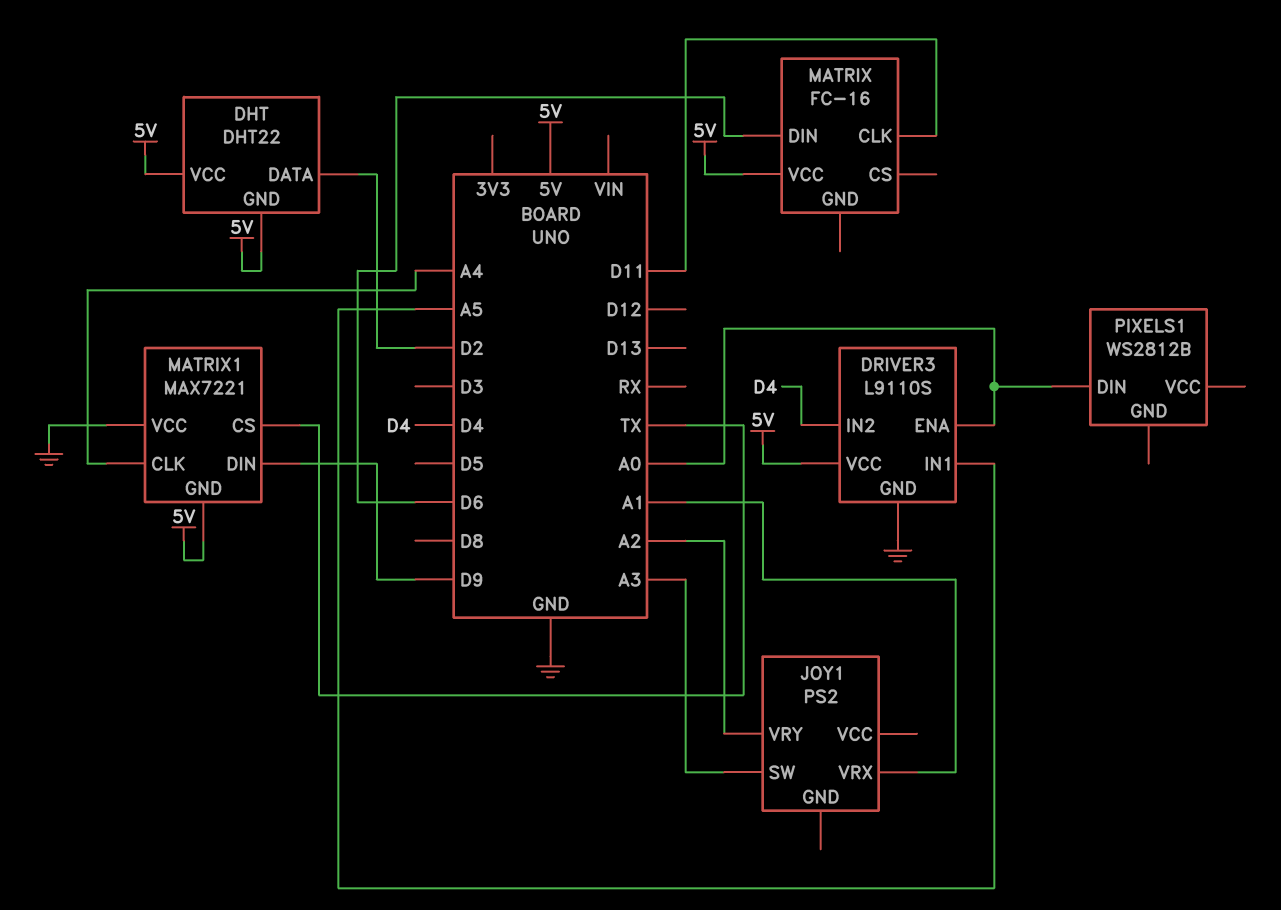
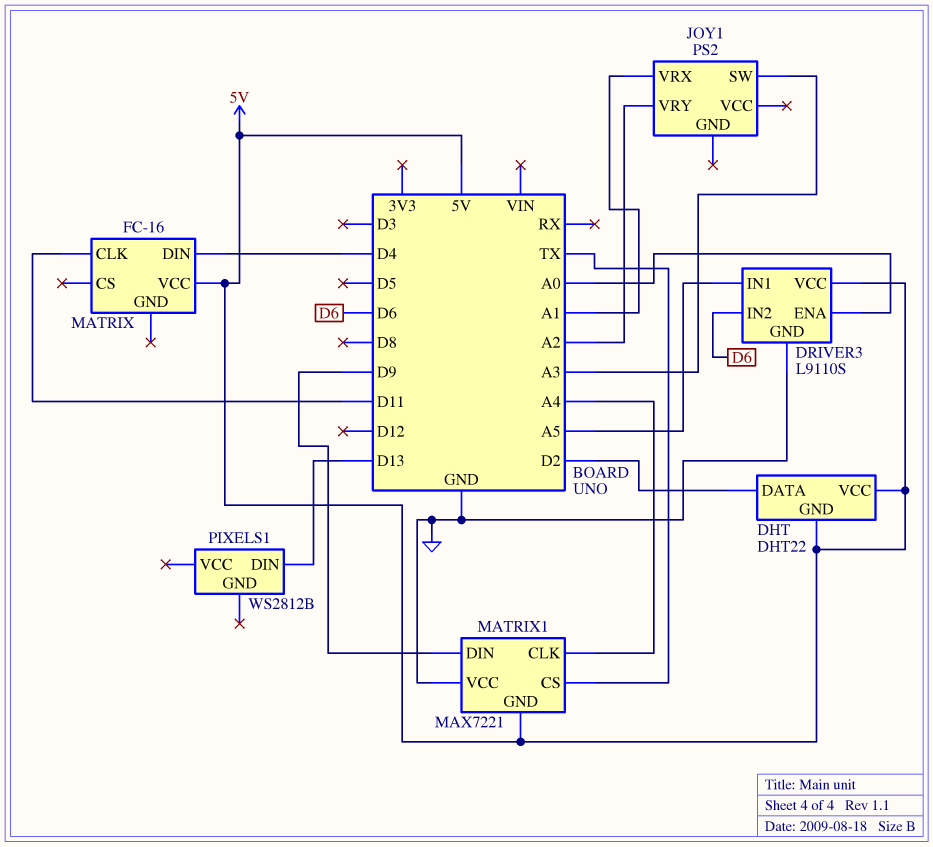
DRIVER3 pin IN2: D4 -> D6
MATRIX pin DIN: D6 -> D4
PIXELS1 pin DIN: A0 -> D13

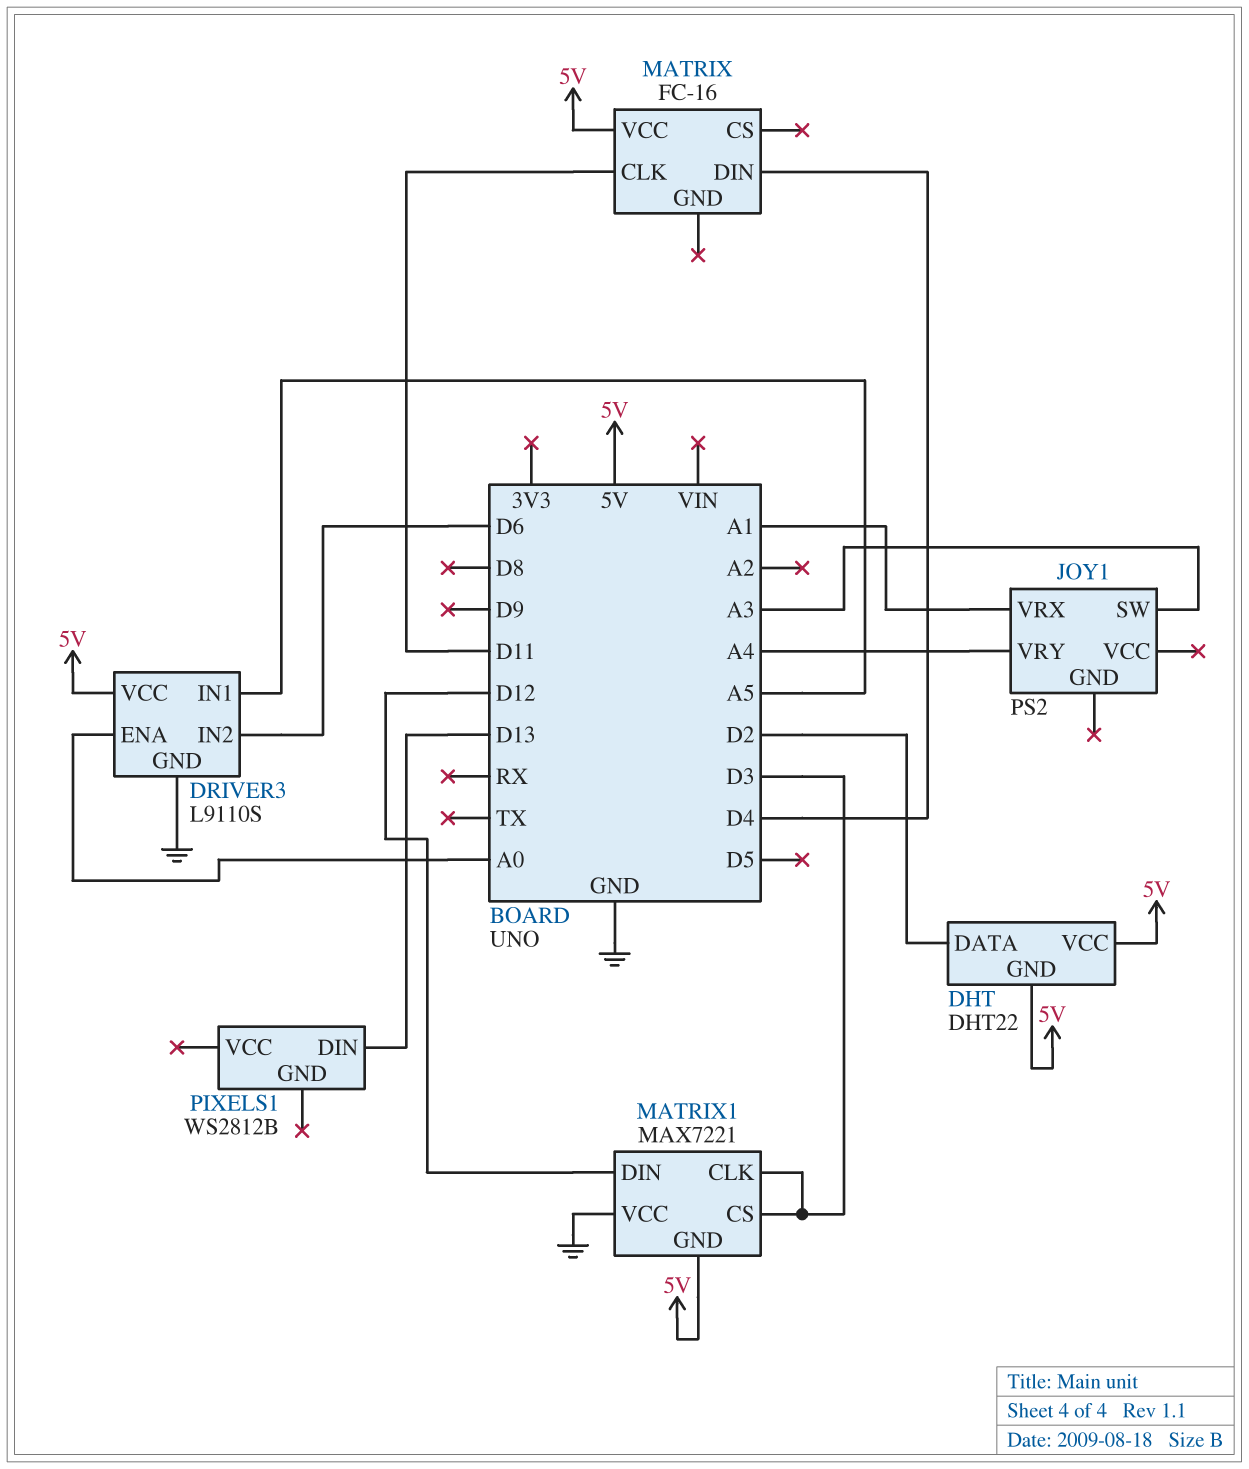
JOY1 pin VRY: A2 -> A4
MATRIX1 pin CLK: A4 -> D3
MATRIX1 pin CS: TX -> D3
MATRIX1 pin DIN: D9 -> D12

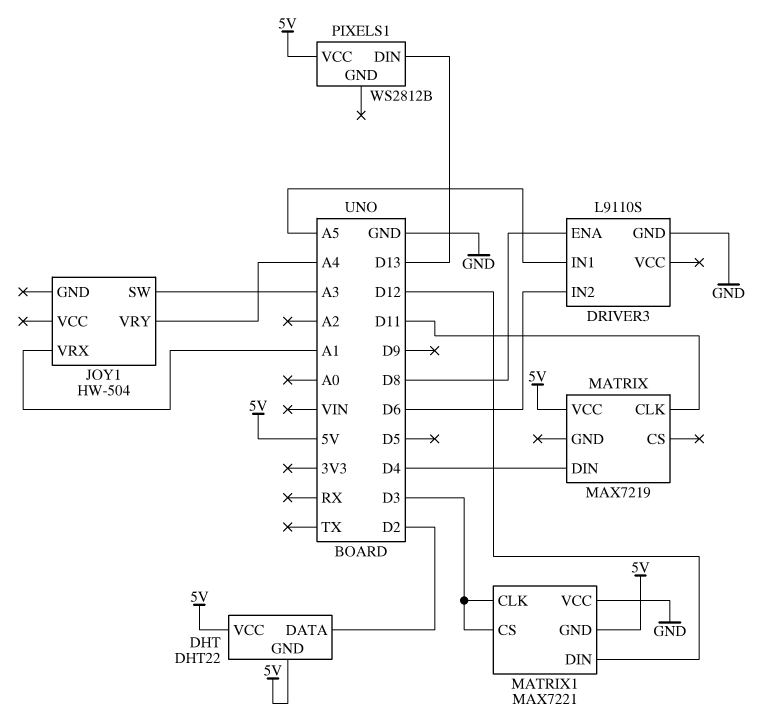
DRIVER3 pin ENA: A0 -> D8
DRIVER3 pin VCC: 5V -> none
JOY1: PS2 -> HW-504
MATRIX: FC-16 -> MAX7219
PIXELS1 pin VCC: none -> 5V

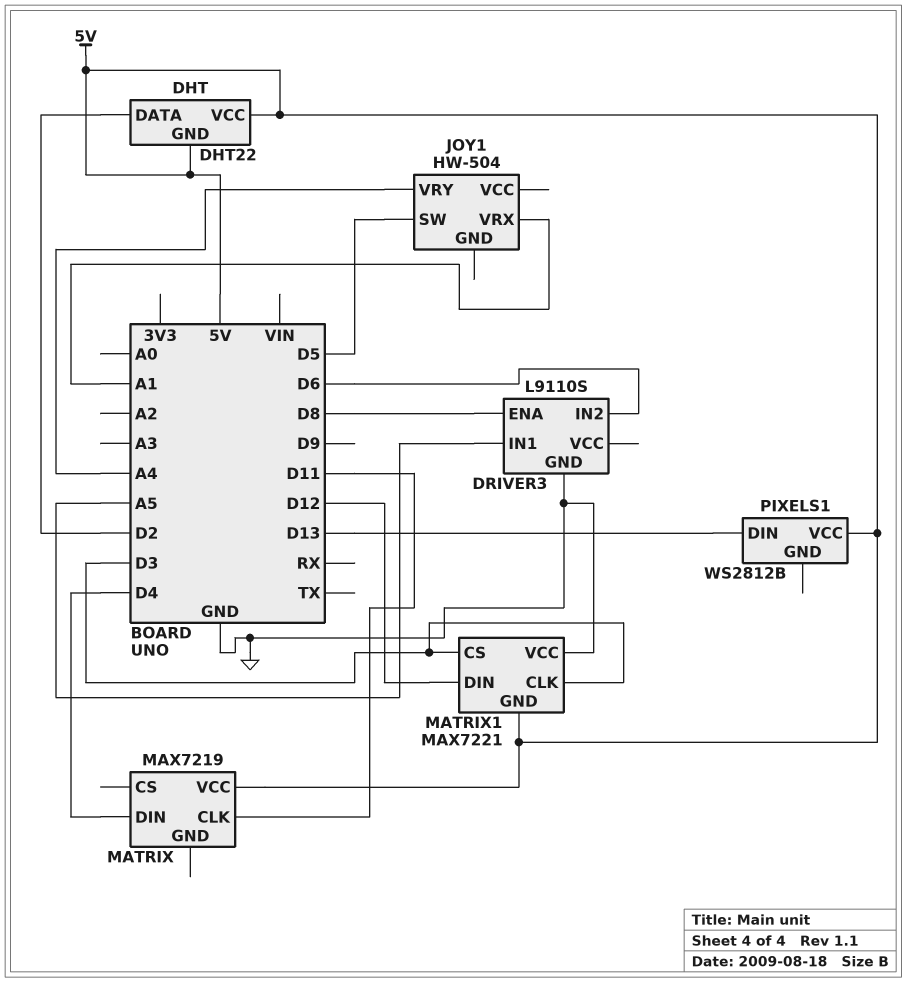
JOY1 pin SW: A3 -> D5

